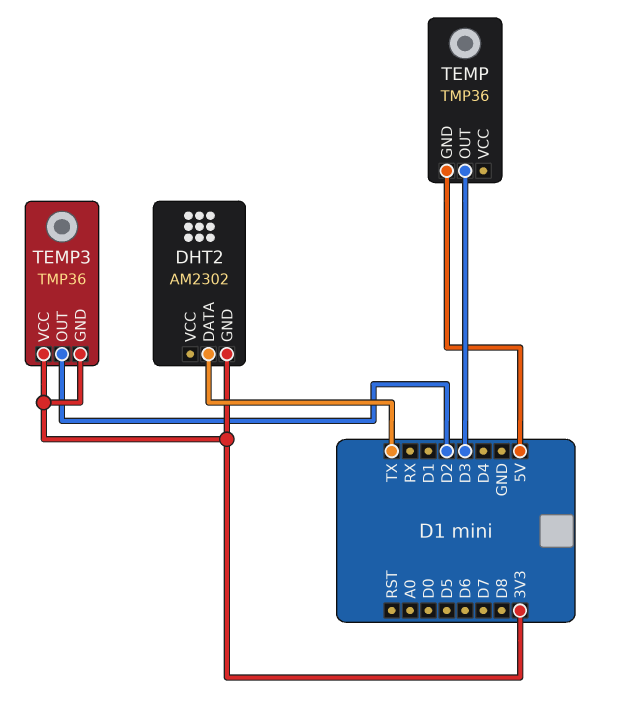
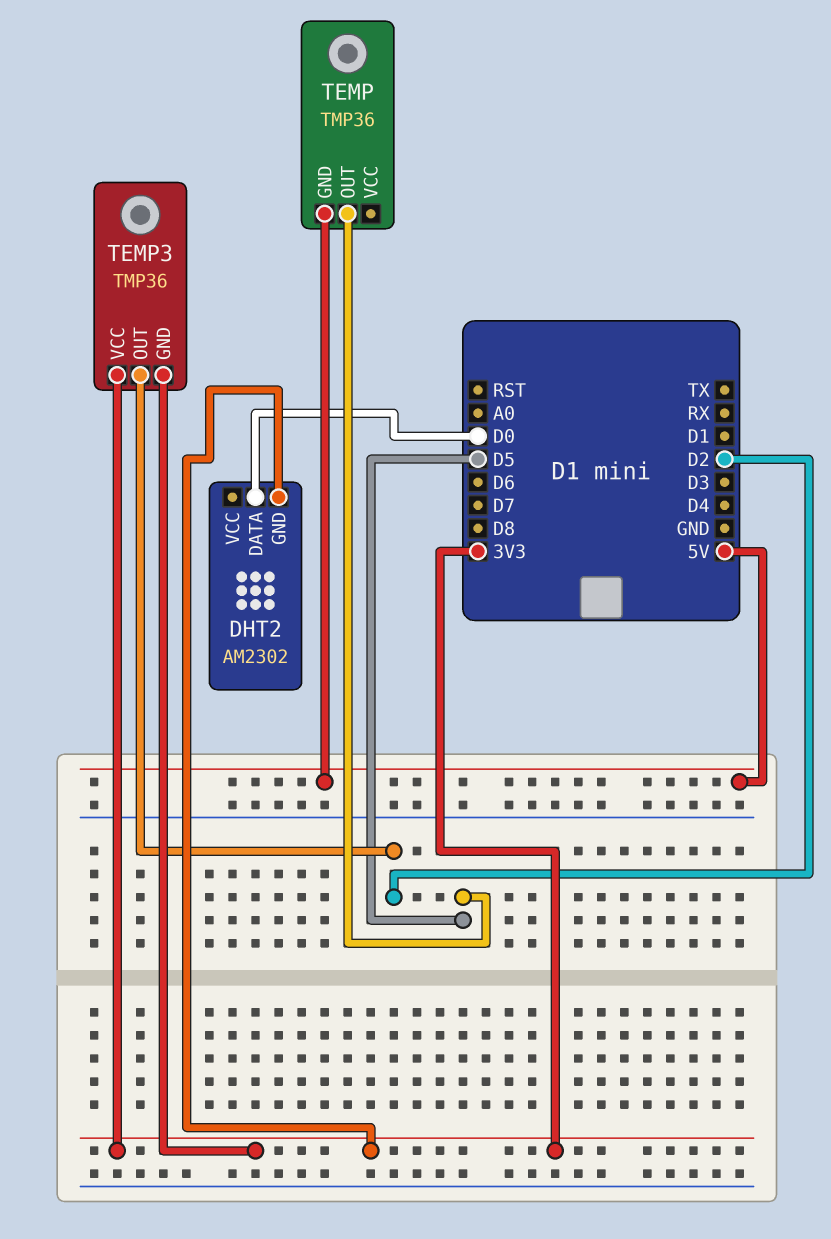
DHT2 pin DATA: TX -> D0
TEMP pin OUT: D3 -> D5

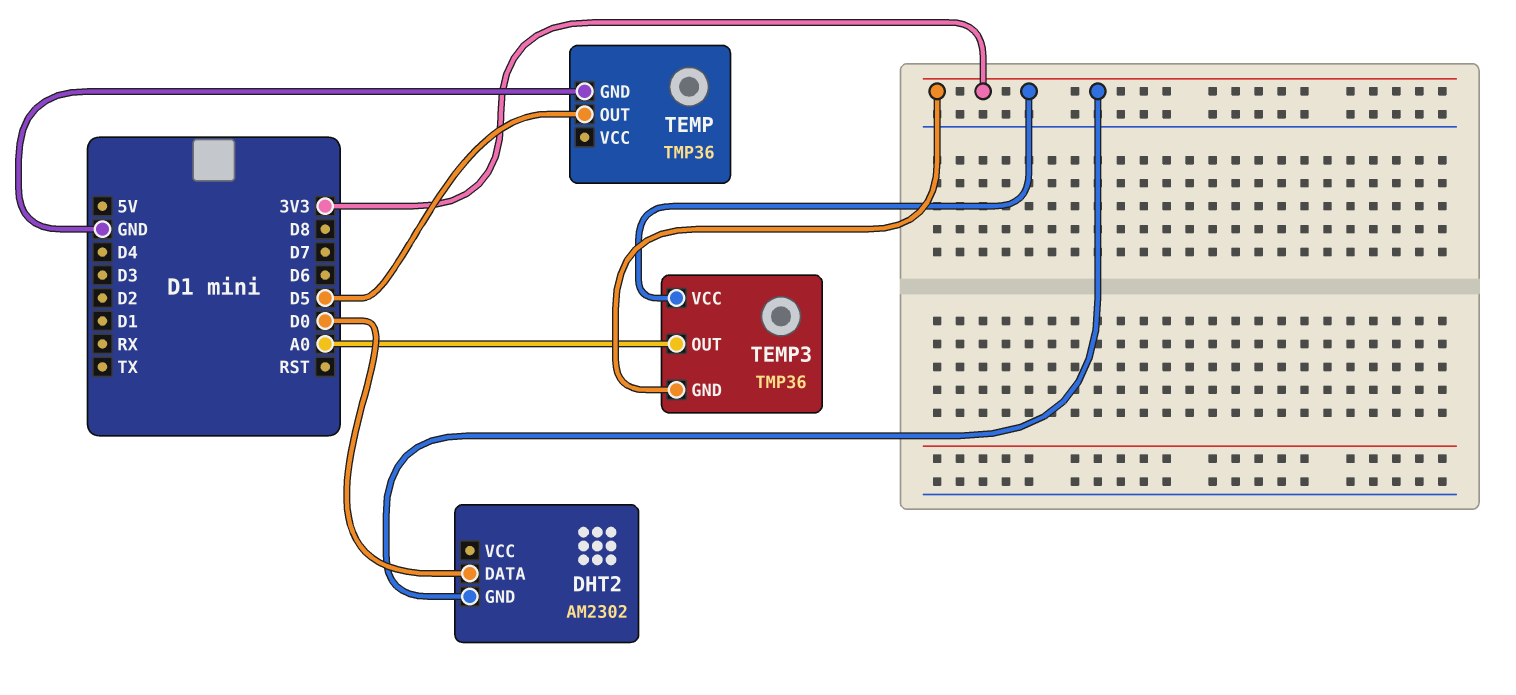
TEMP pin GND: 5V -> GND
TEMP3 pin OUT: D2 -> A0

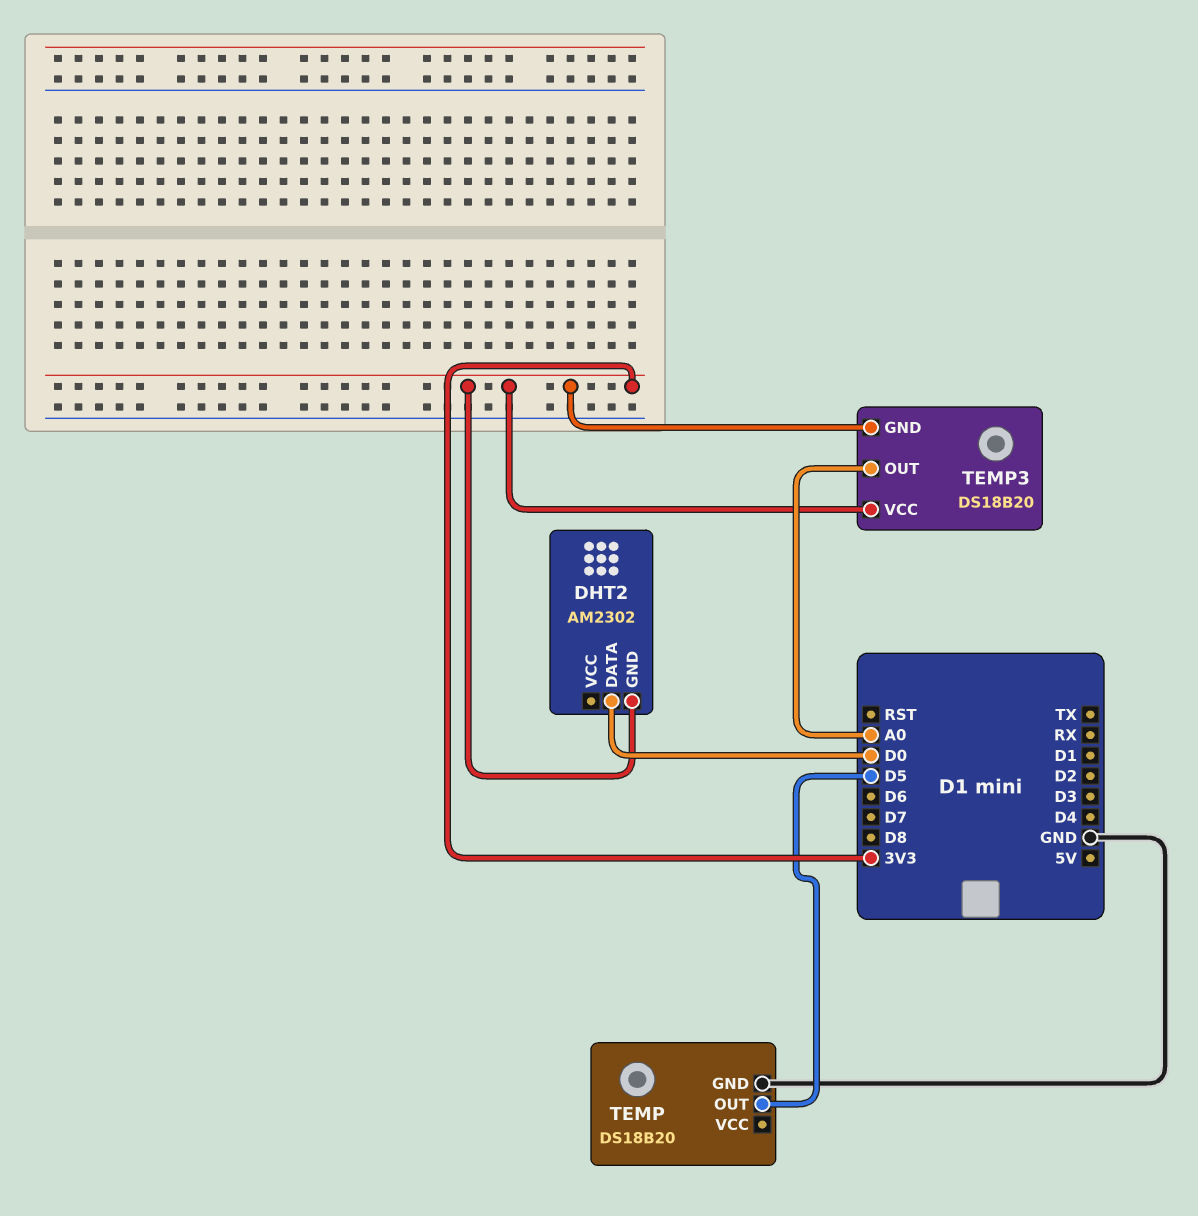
TEMP: TMP36 -> DS18B20
TEMP3: TMP36 -> DS18B20

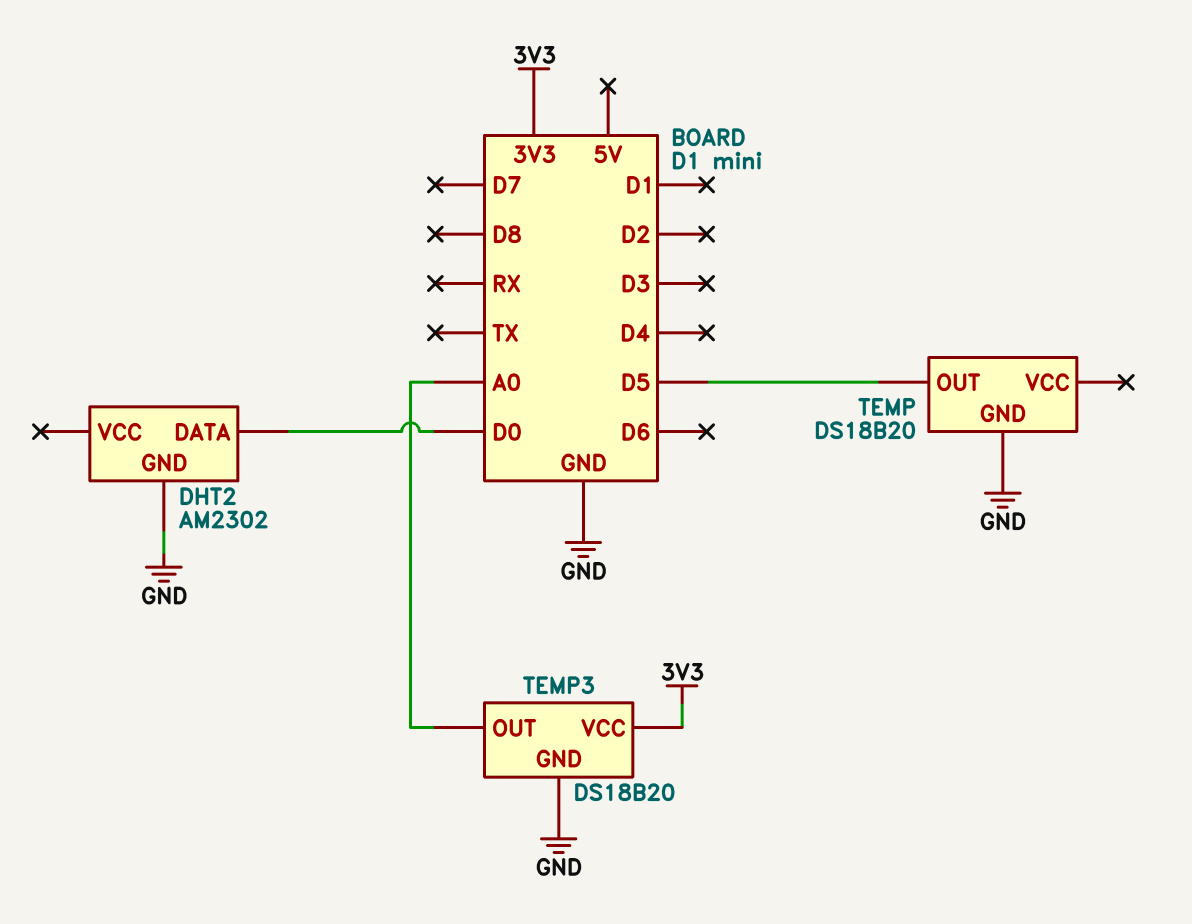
DHT2 pin GND: 3V3 -> GND
TEMP3 pin GND: 3V3 -> GND

